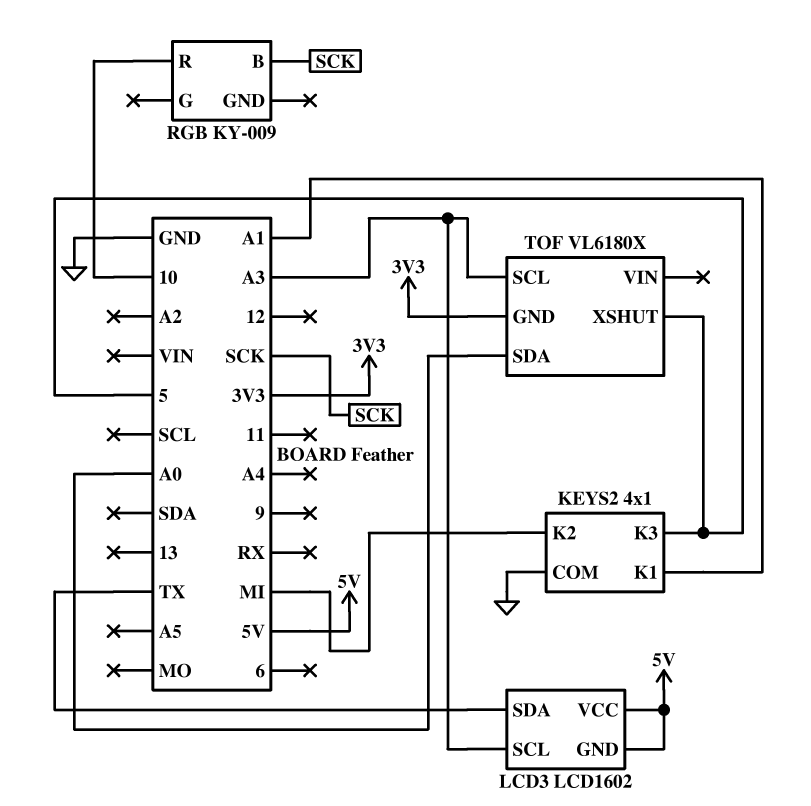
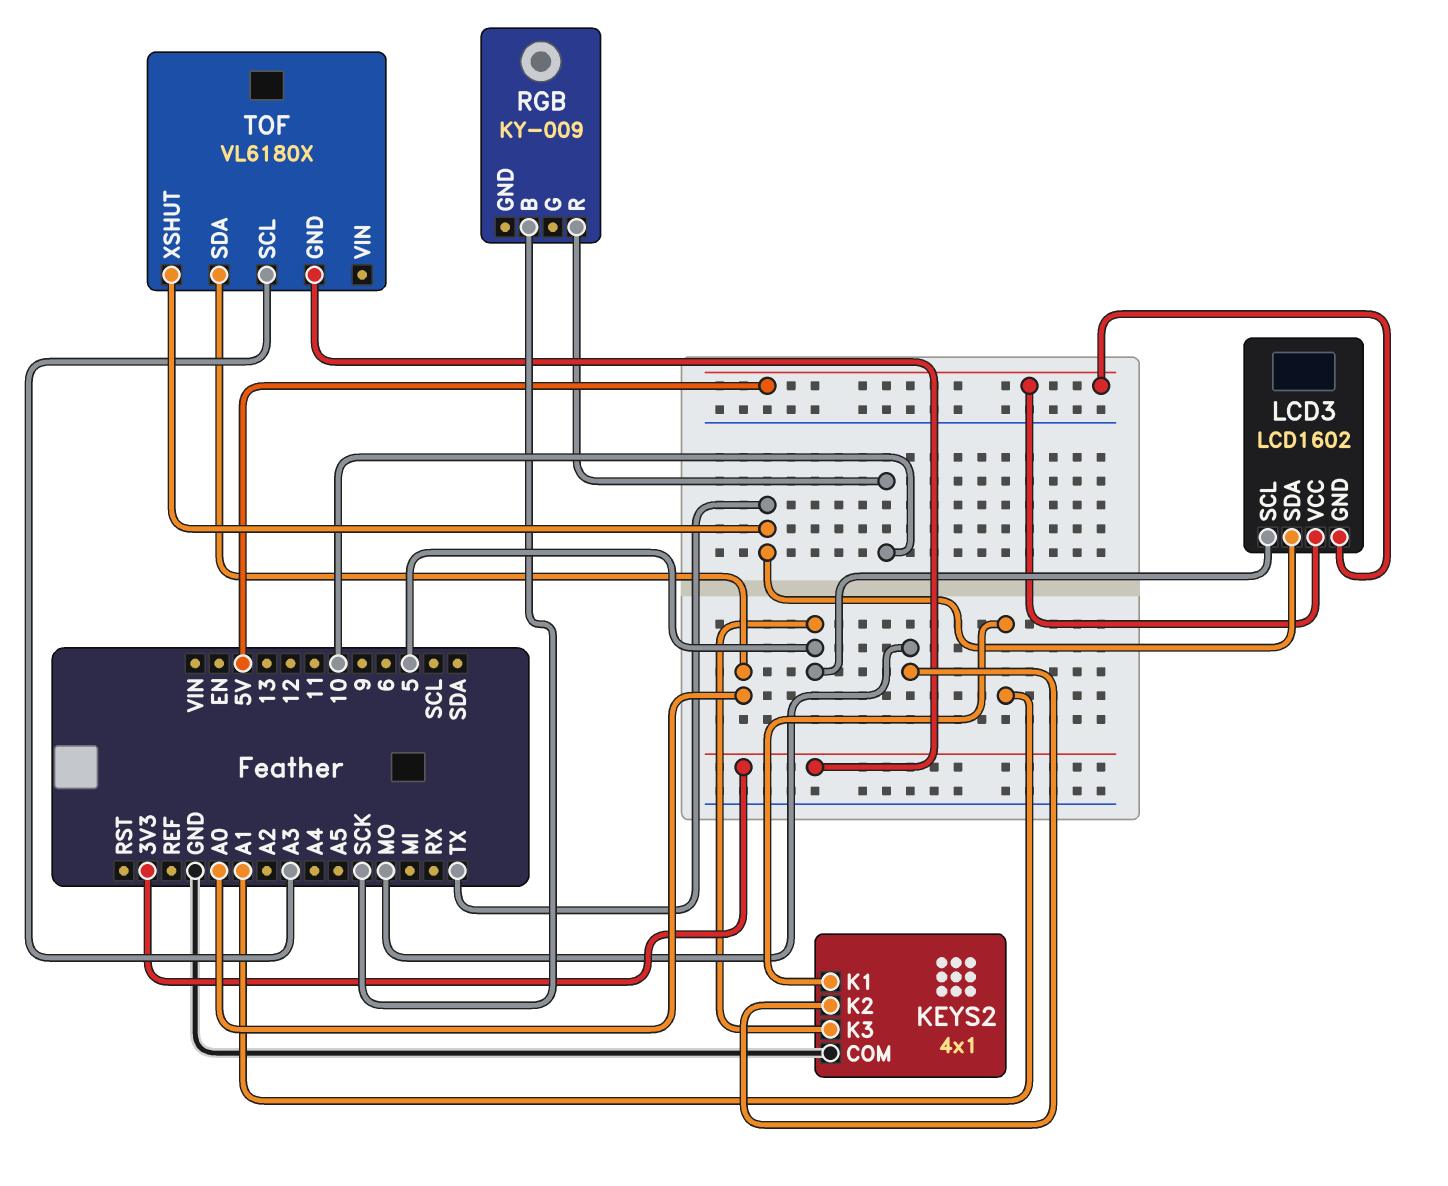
KEYS2 pin K2: MI -> MO
LCD3 pin SCL: A3 -> 5
TOF pin XSHUT: 5 -> TX

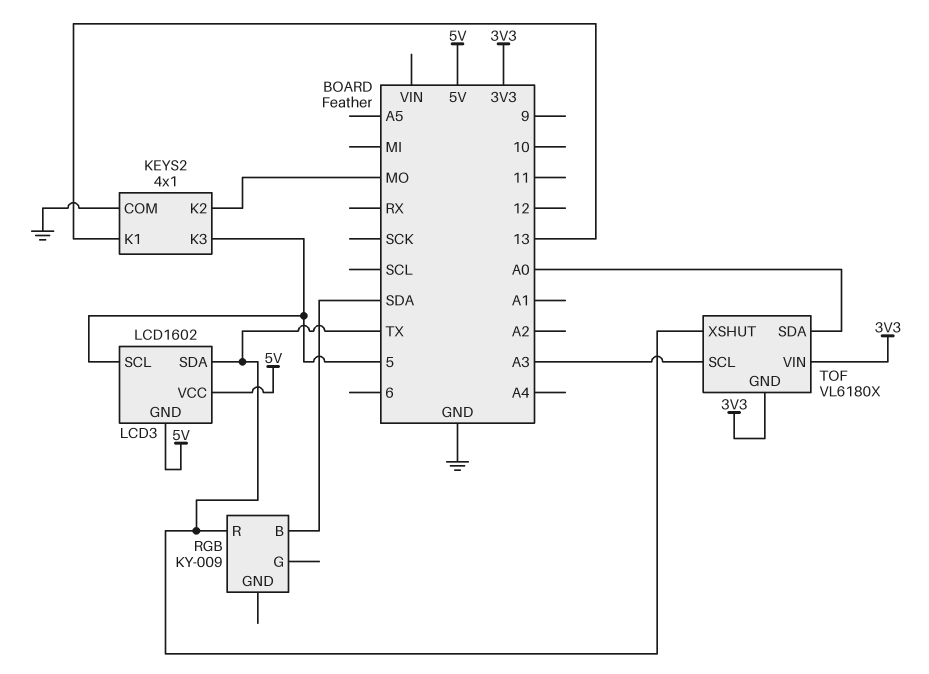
KEYS2 pin K1: A1 -> 13
RGB pin B: SCK -> SDA
RGB pin R: 10 -> TX
TOF pin VIN: none -> 3V3

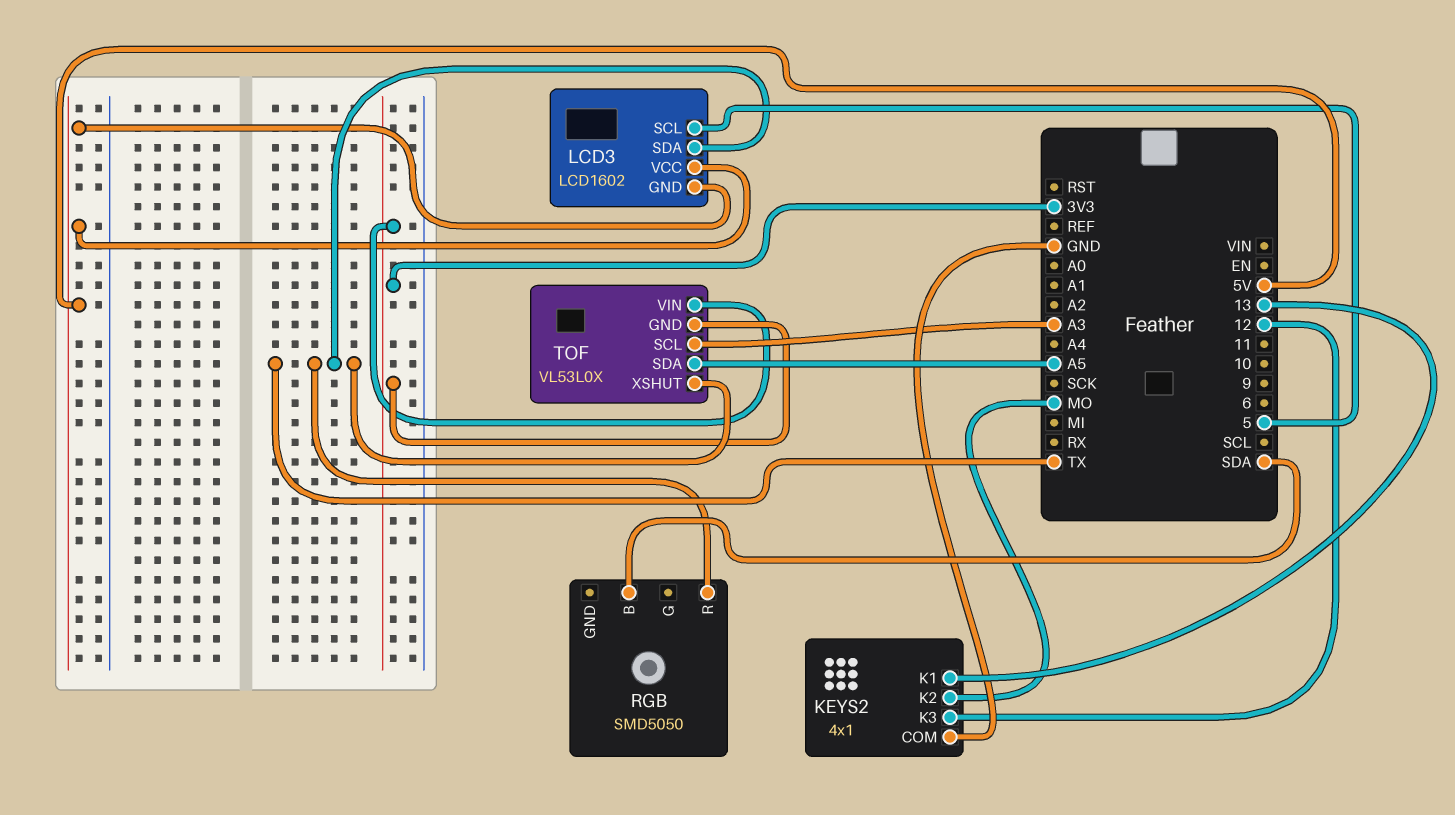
KEYS2 pin K3: 5 -> 12
RGB: KY-009 -> SMD5050
TOF: VL6180X -> VL53L0X
TOF pin SDA: A0 -> A5

